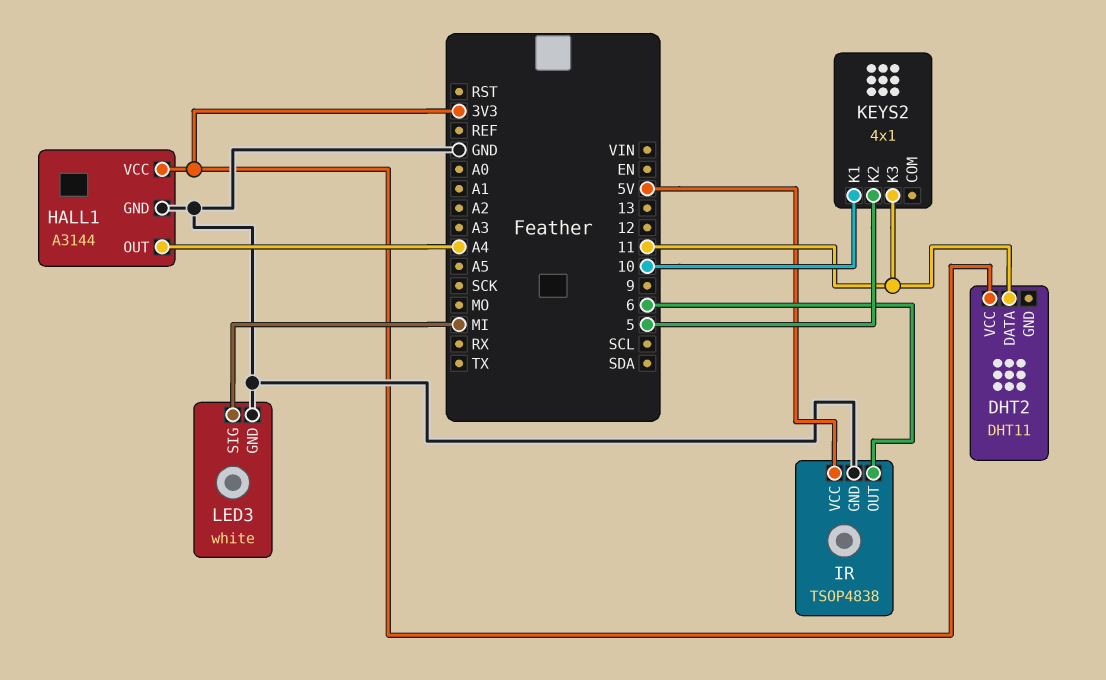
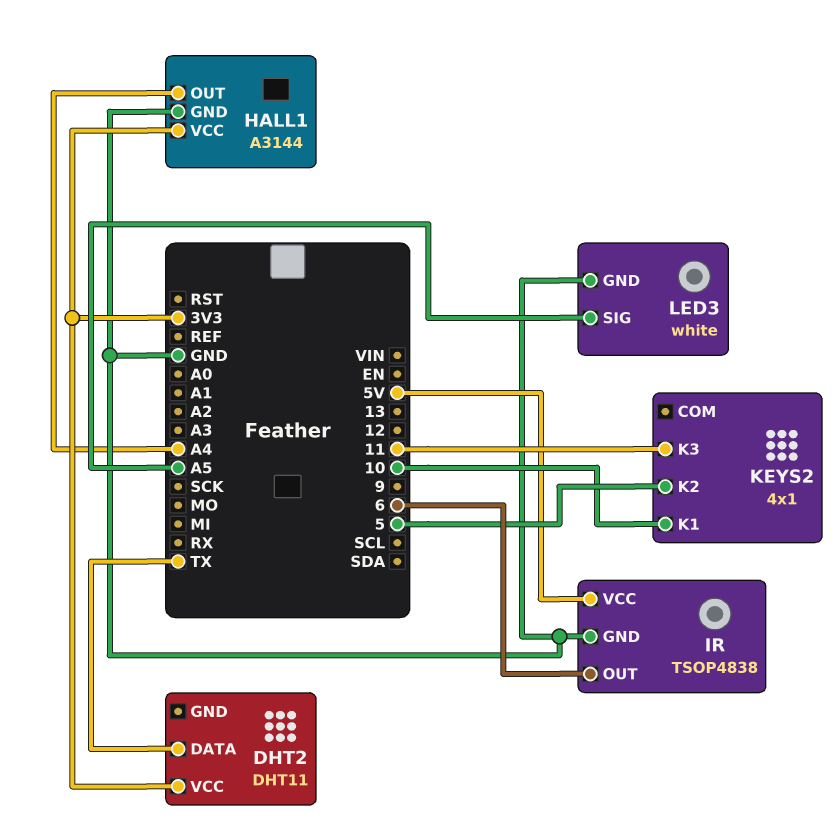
DHT2 pin DATA: 11 -> TX
LED3 pin SIG: MI -> A5

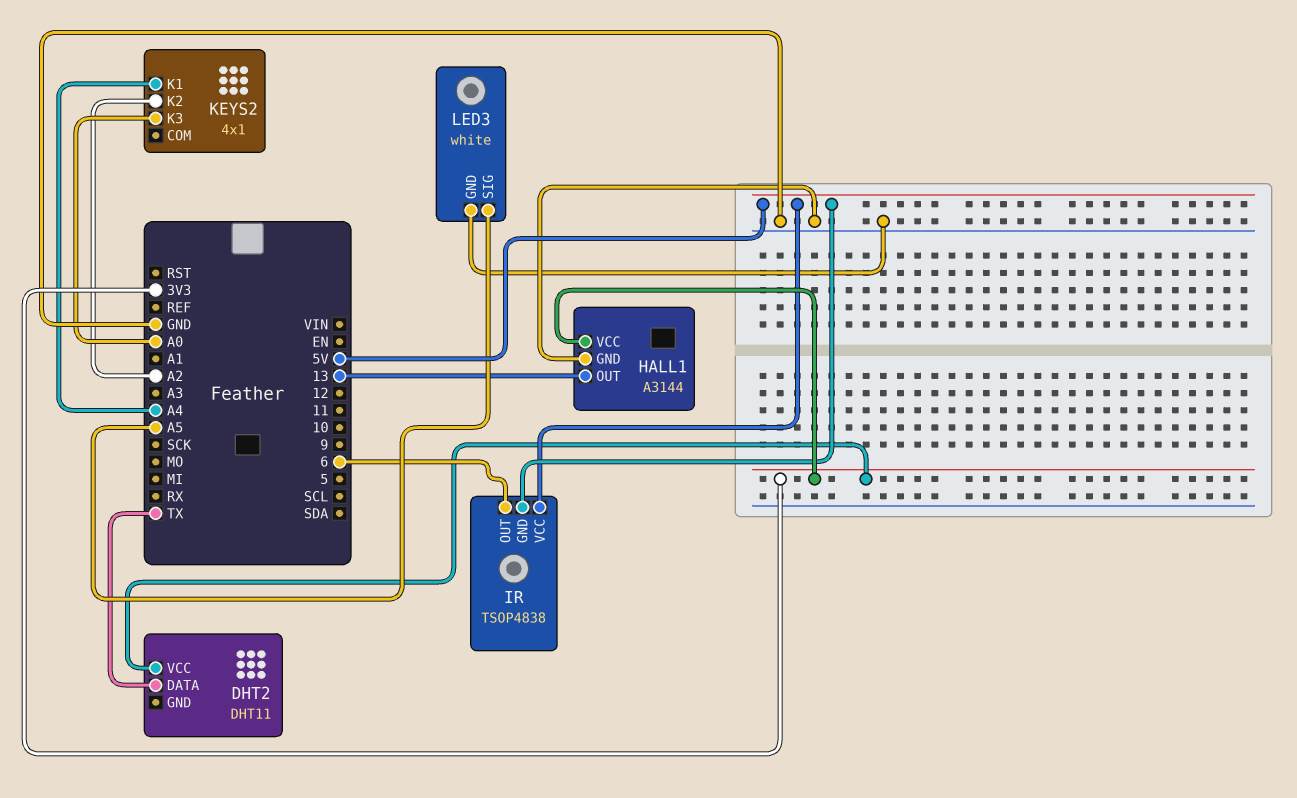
HALL1 pin OUT: A4 -> 13
IR pin GND: GND -> 5V
KEYS2 pin K1: 10 -> A4
KEYS2 pin K2: 5 -> A2
KEYS2 pin K3: 11 -> A0

